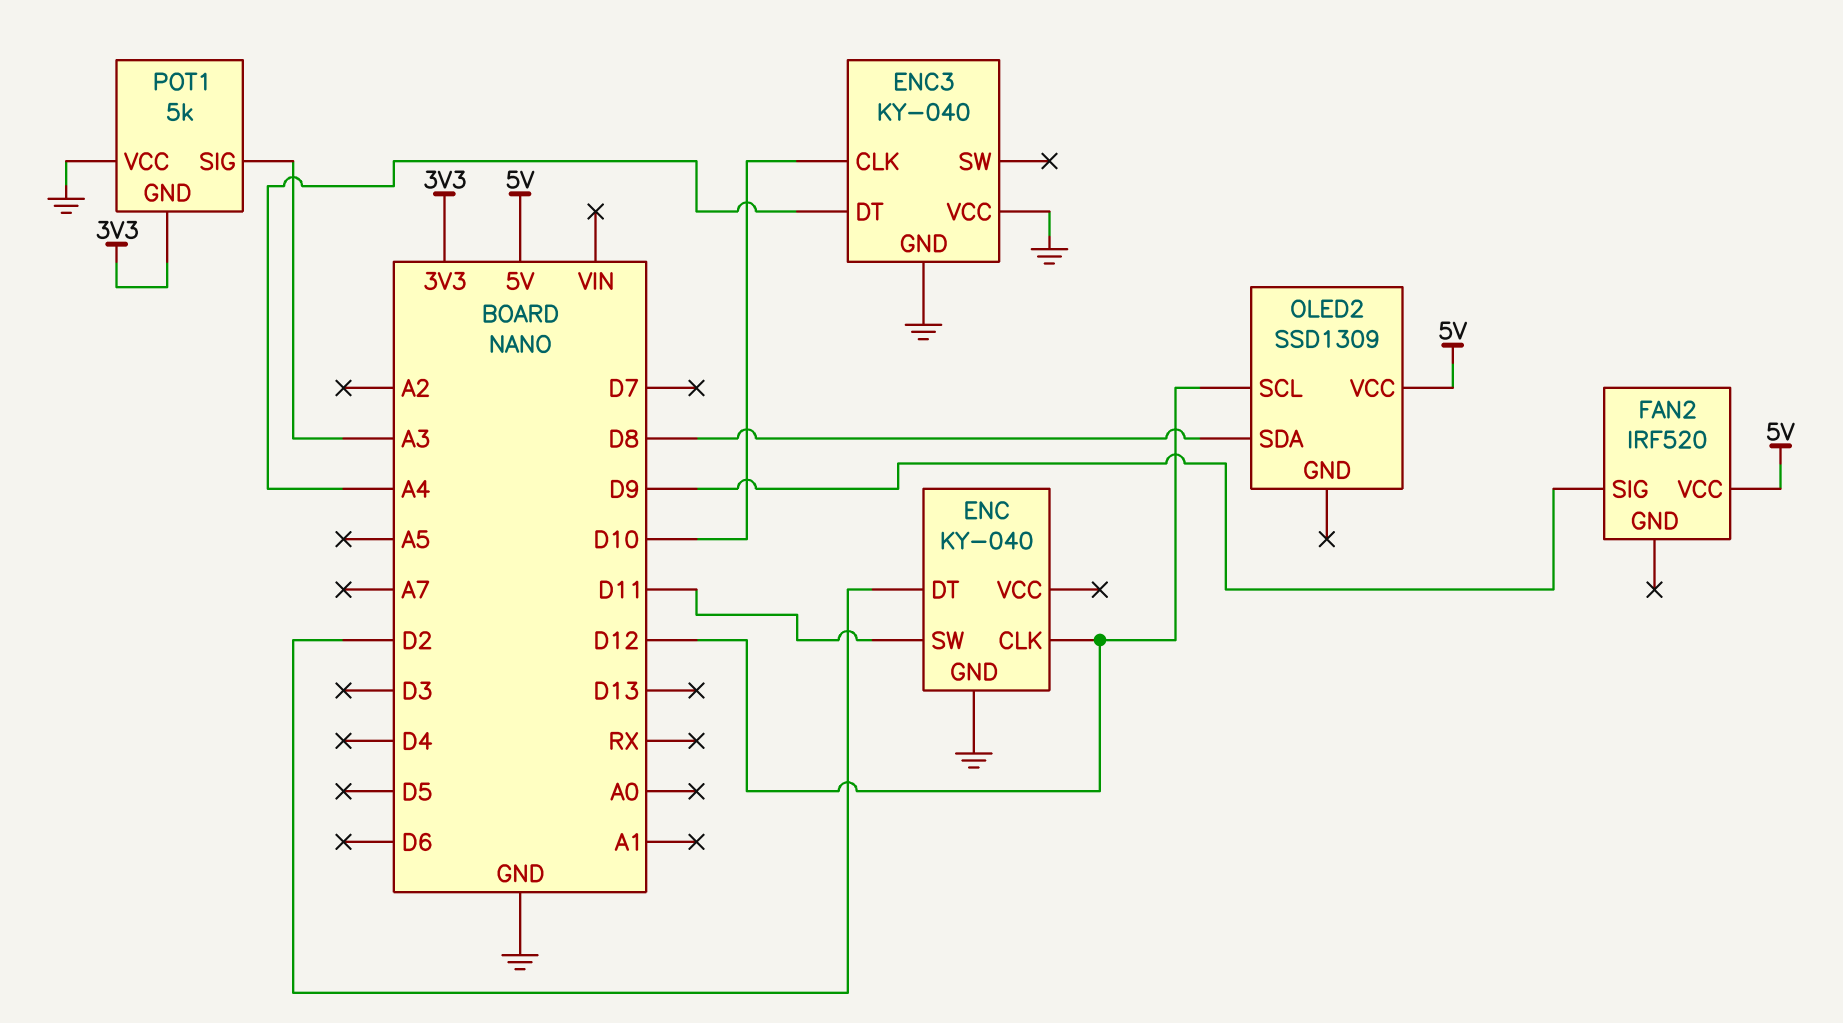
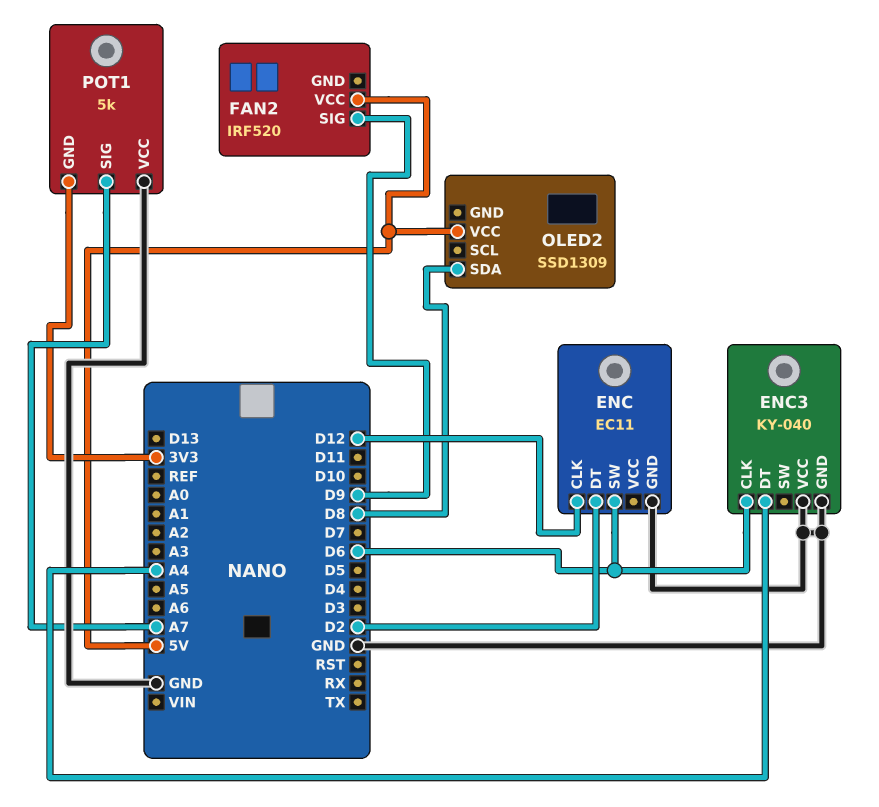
ENC: KY-040 -> EC11
ENC pin SW: D11 -> D6
ENC3 pin CLK: D10 -> D6
OLED2 pin SCL: D12 -> none
POT1 pin SIG: A3 -> A7

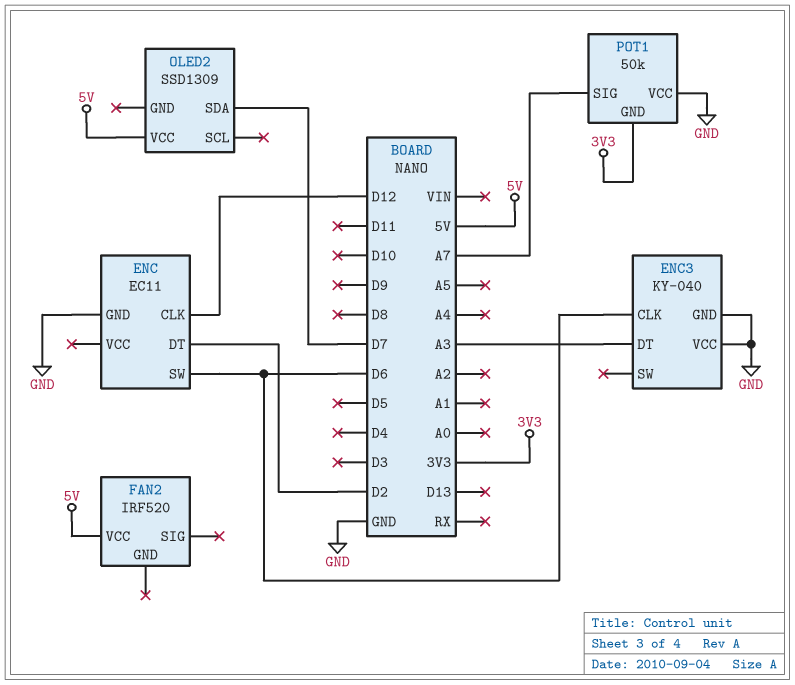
ENC3 pin DT: A4 -> A3
FAN2 pin SIG: D9 -> none
OLED2 pin SDA: D8 -> D7
POT1: 5k -> 50k

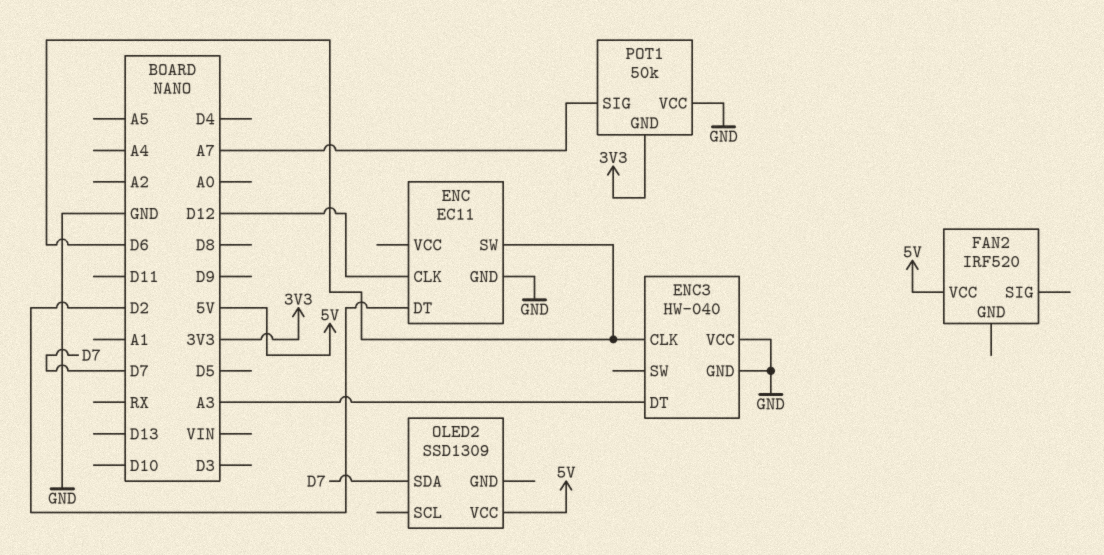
ENC3: KY-040 -> HW-040

